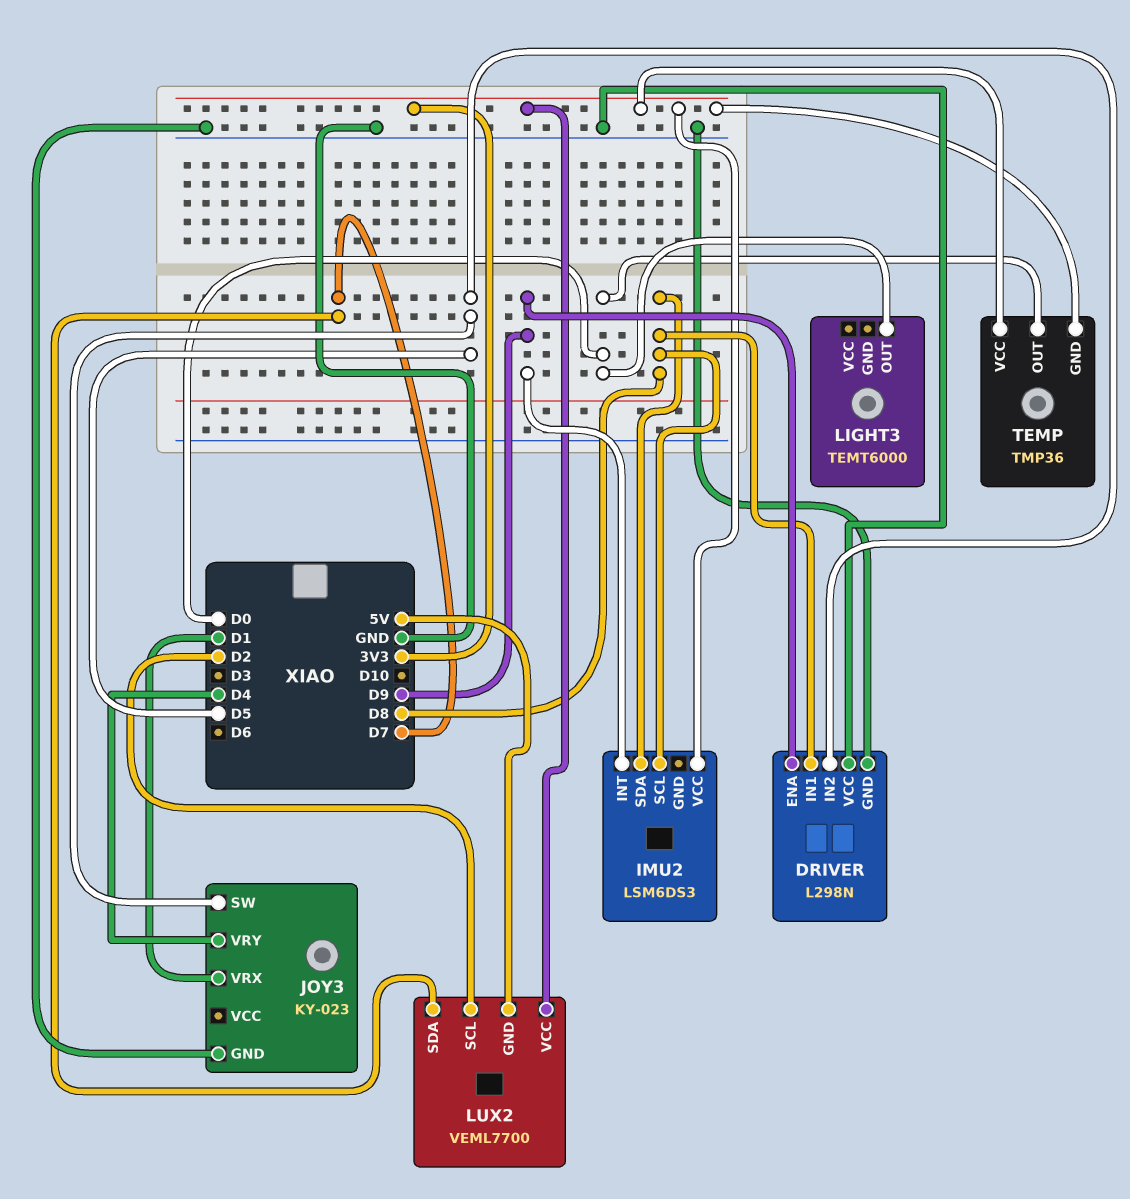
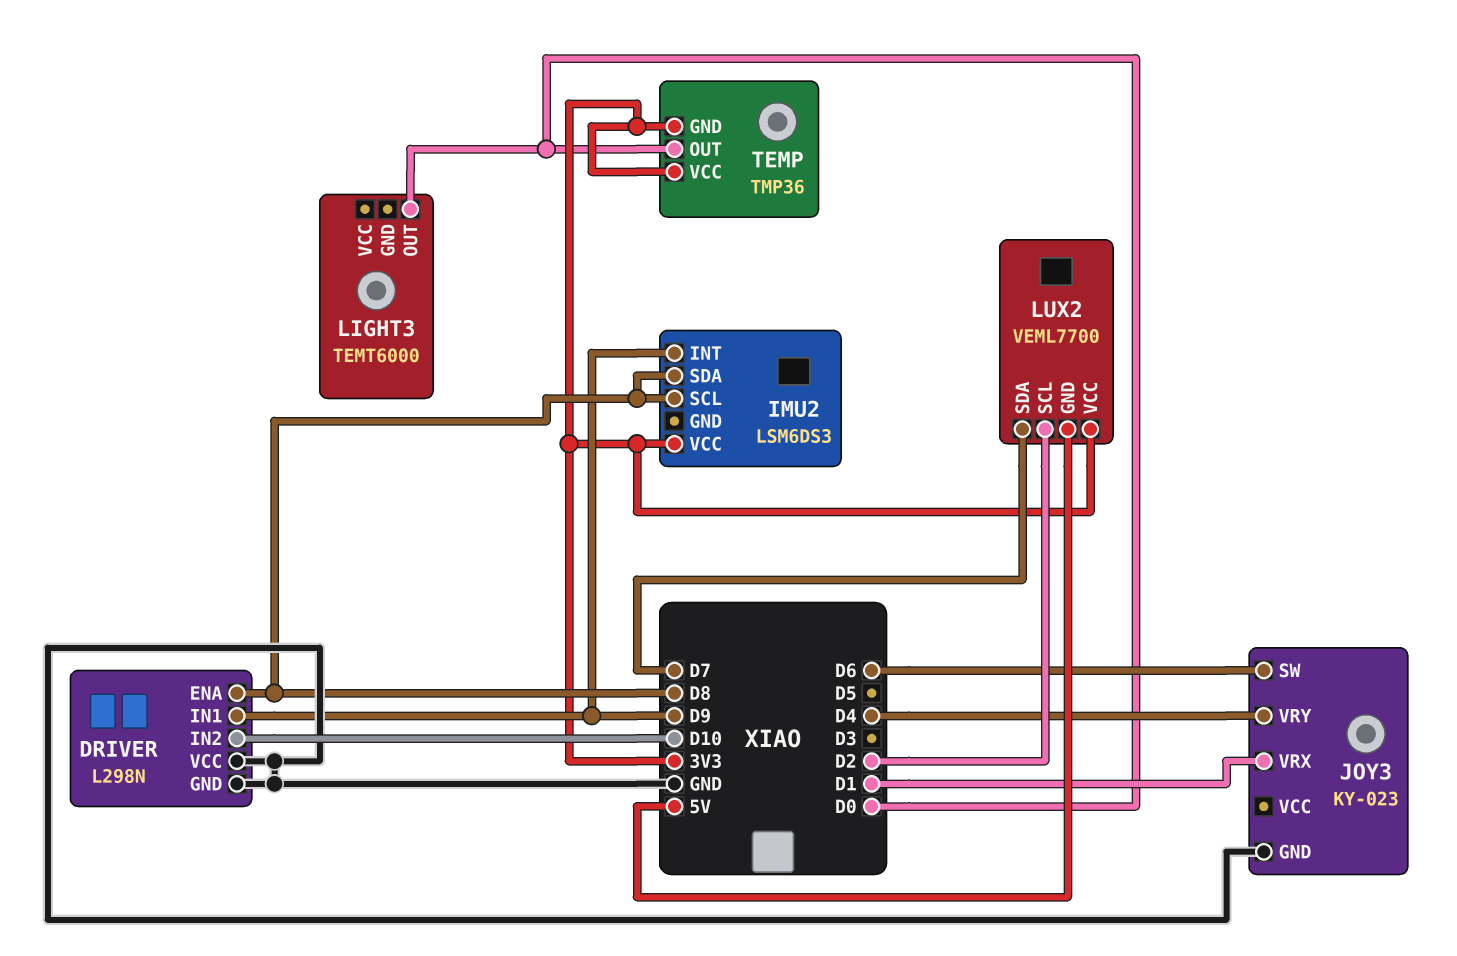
DRIVER pin ENA: D9 -> D8
DRIVER pin IN1: D8 -> D9
DRIVER pin IN2: D5 -> D10
JOY3 pin SW: D5 -> D6

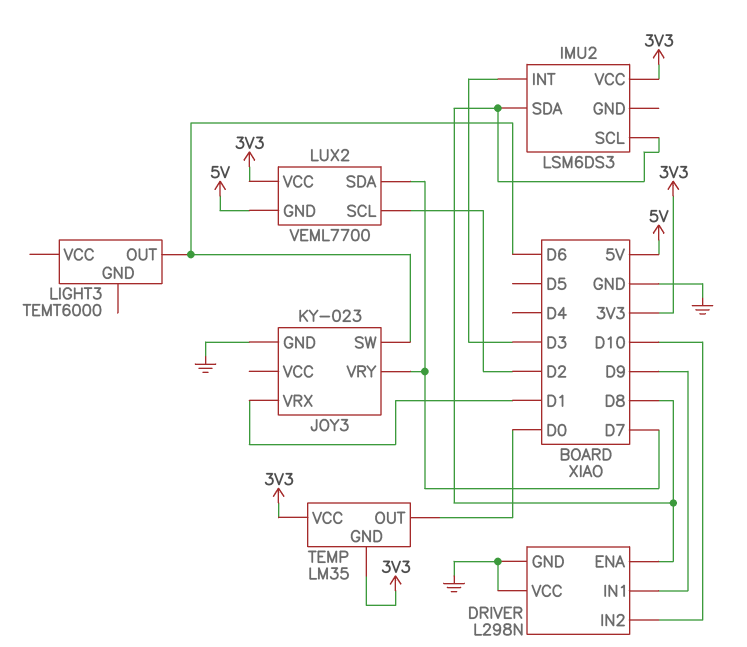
IMU2 pin INT: D9 -> D3
JOY3 pin VRY: D4 -> D7
LIGHT3 pin OUT: D0 -> D6
TEMP: TMP36 -> LM35

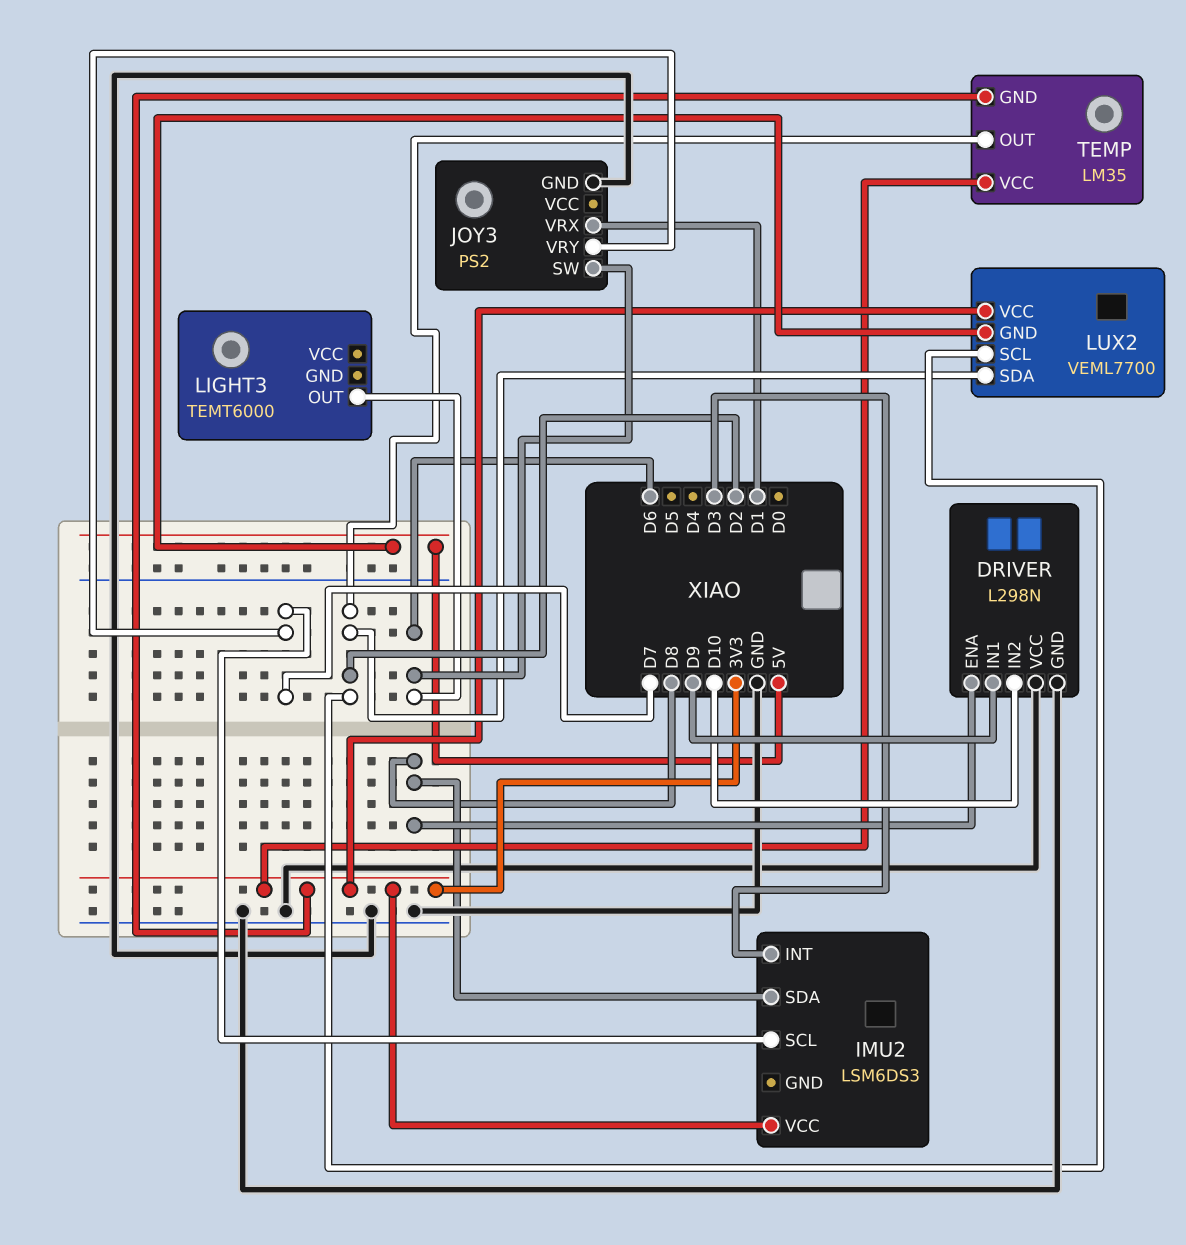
IMU2 pin SCL: D8 -> D7
JOY3: KY-023 -> PS2
LUX2 pin SDA: D7 -> D2
TEMP pin OUT: D0 -> D2

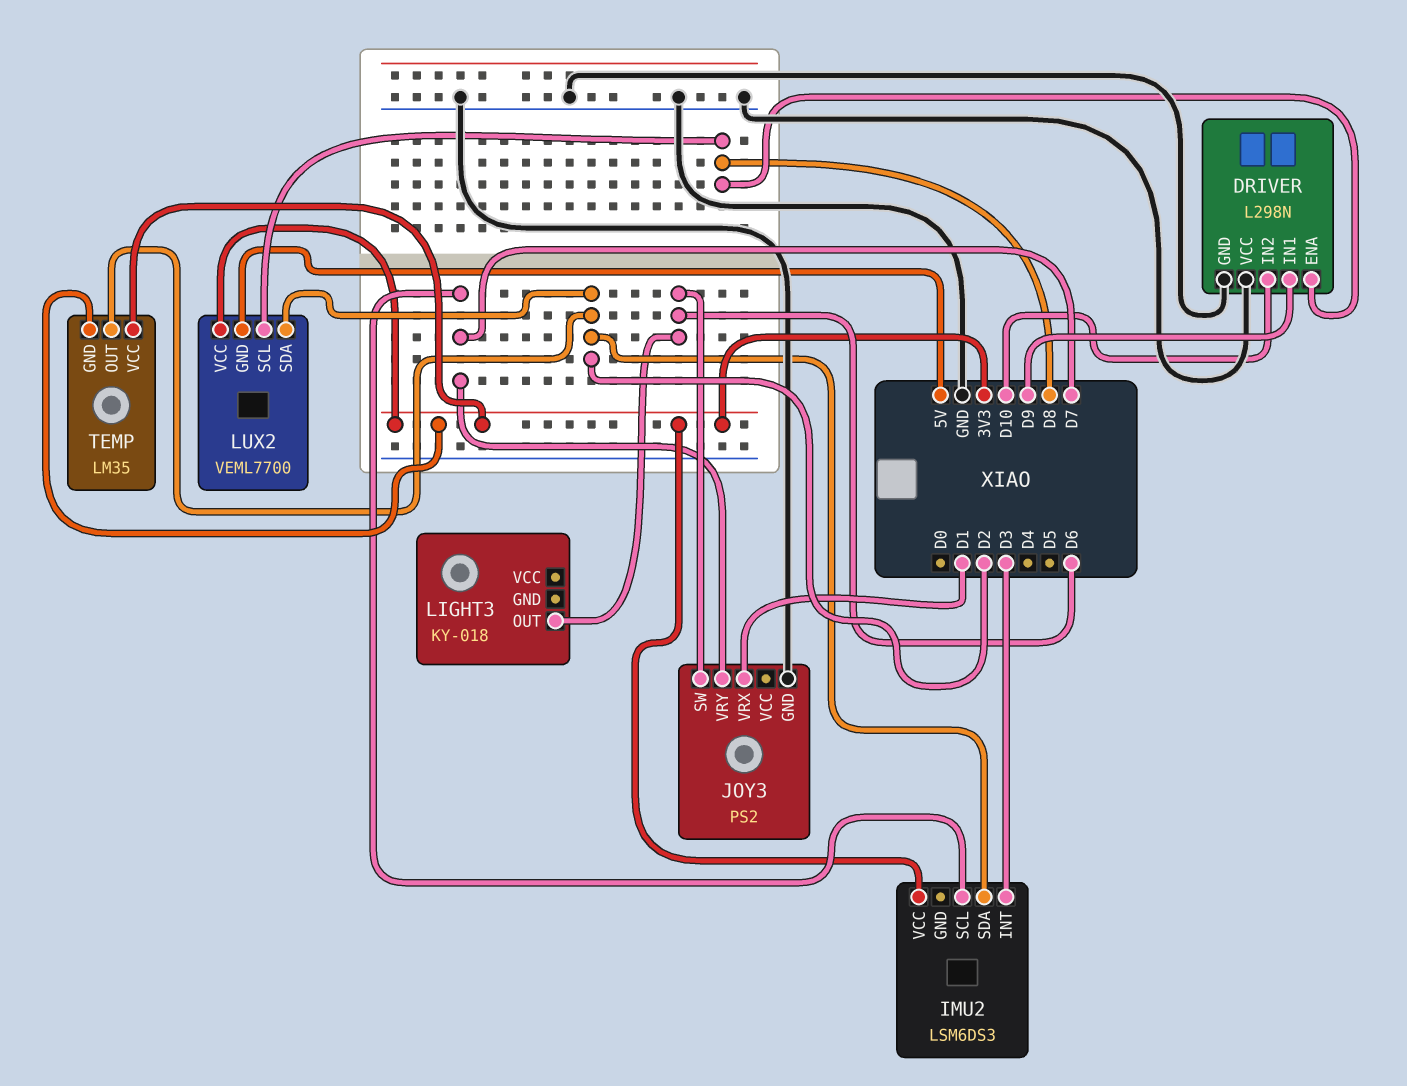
IMU2 pin SDA: D8 -> D2
LIGHT3: TEMT6000 -> KY-018
LUX2 pin SCL: D2 -> D8

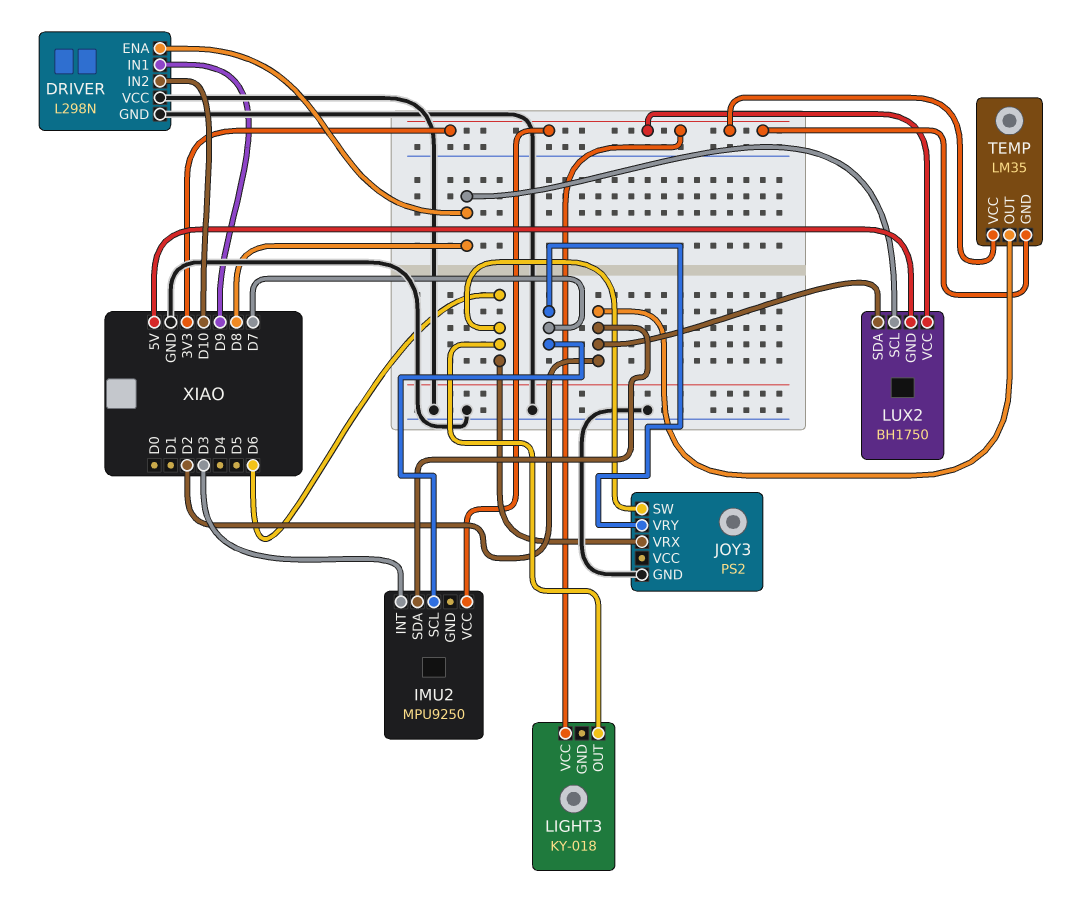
IMU2: LSM6DS3 -> MPU9250
JOY3 pin VRX: D1 -> D6
LIGHT3 pin VCC: none -> 3V3
LUX2: VEML7700 -> BH1750

